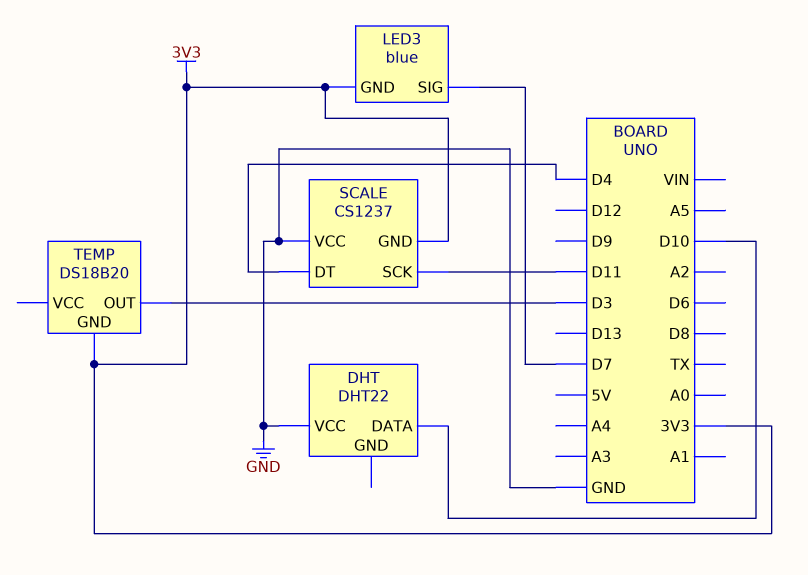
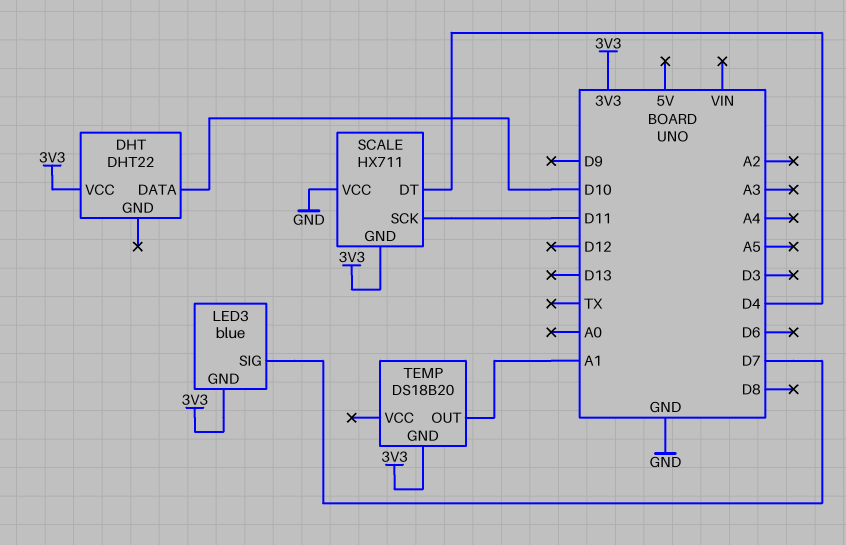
DHT pin VCC: GND -> 3V3
SCALE: CS1237 -> HX711
TEMP pin OUT: D3 -> A1

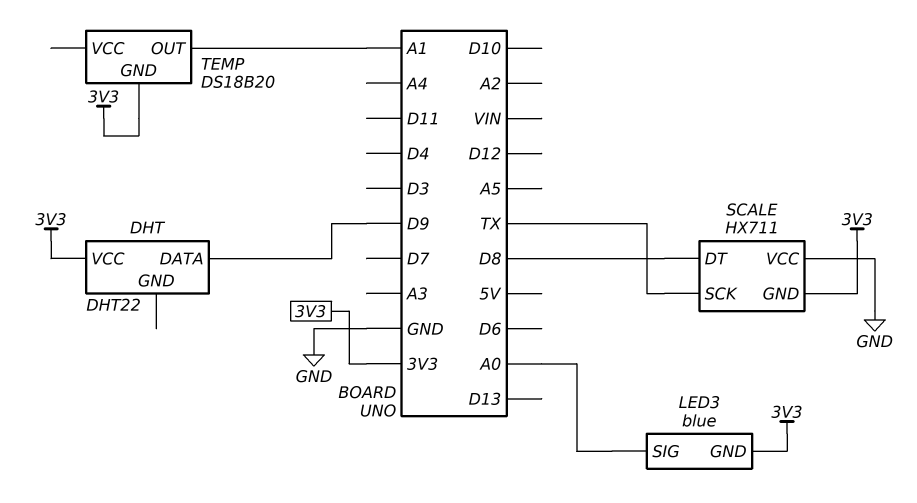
DHT pin DATA: D10 -> D9
LED3 pin SIG: D7 -> A0
SCALE pin DT: D4 -> D8
SCALE pin SCK: D11 -> TX

